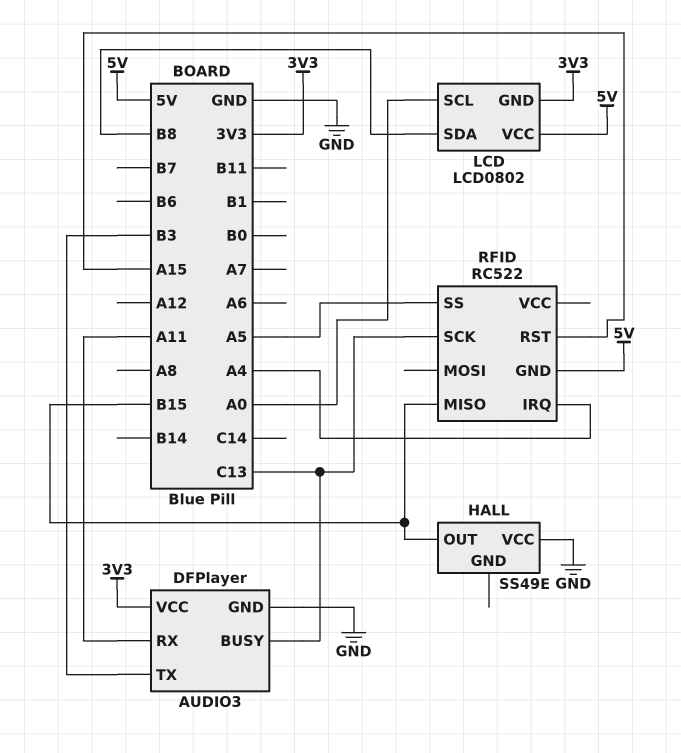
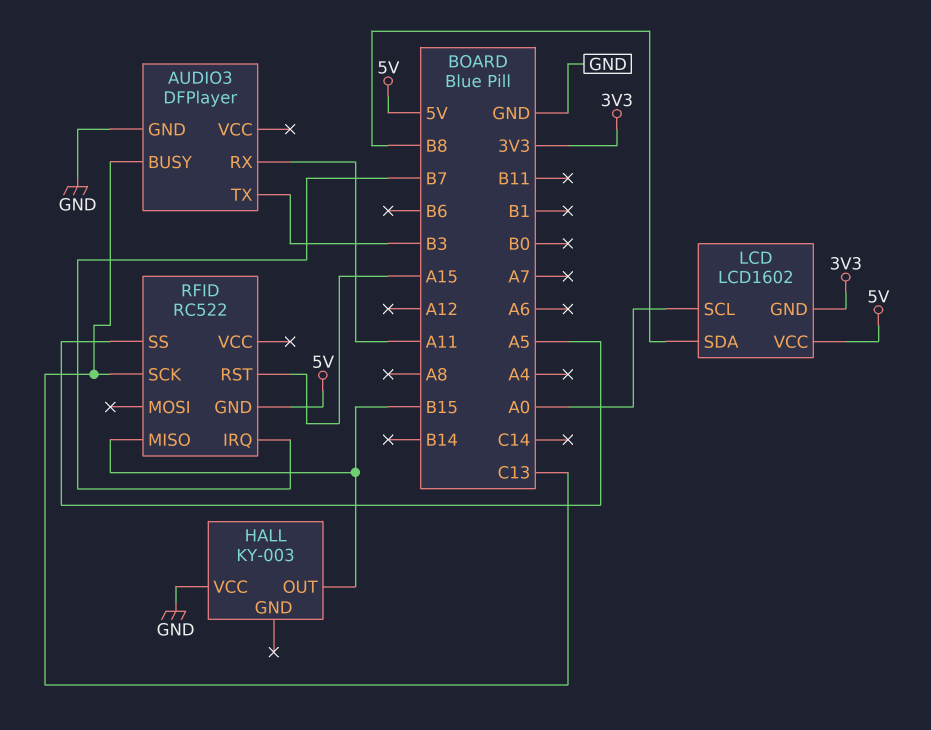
AUDIO3 pin VCC: 3V3 -> none
HALL: SS49E -> KY-003
LCD: LCD0802 -> LCD1602
RFID pin IRQ: A4 -> B7

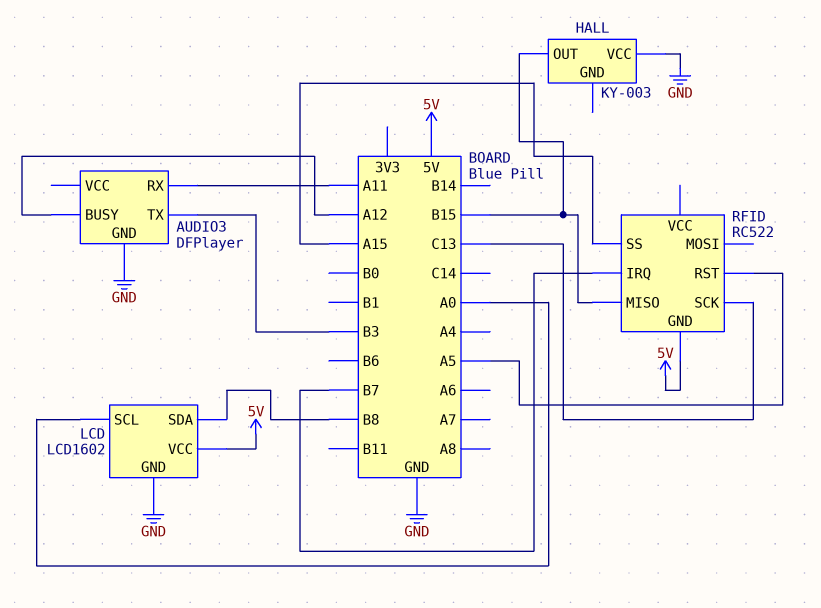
AUDIO3 pin BUSY: C13 -> A12
LCD pin GND: 3V3 -> GND
RFID pin RST: A15 -> A5
RFID pin SS: A5 -> A15

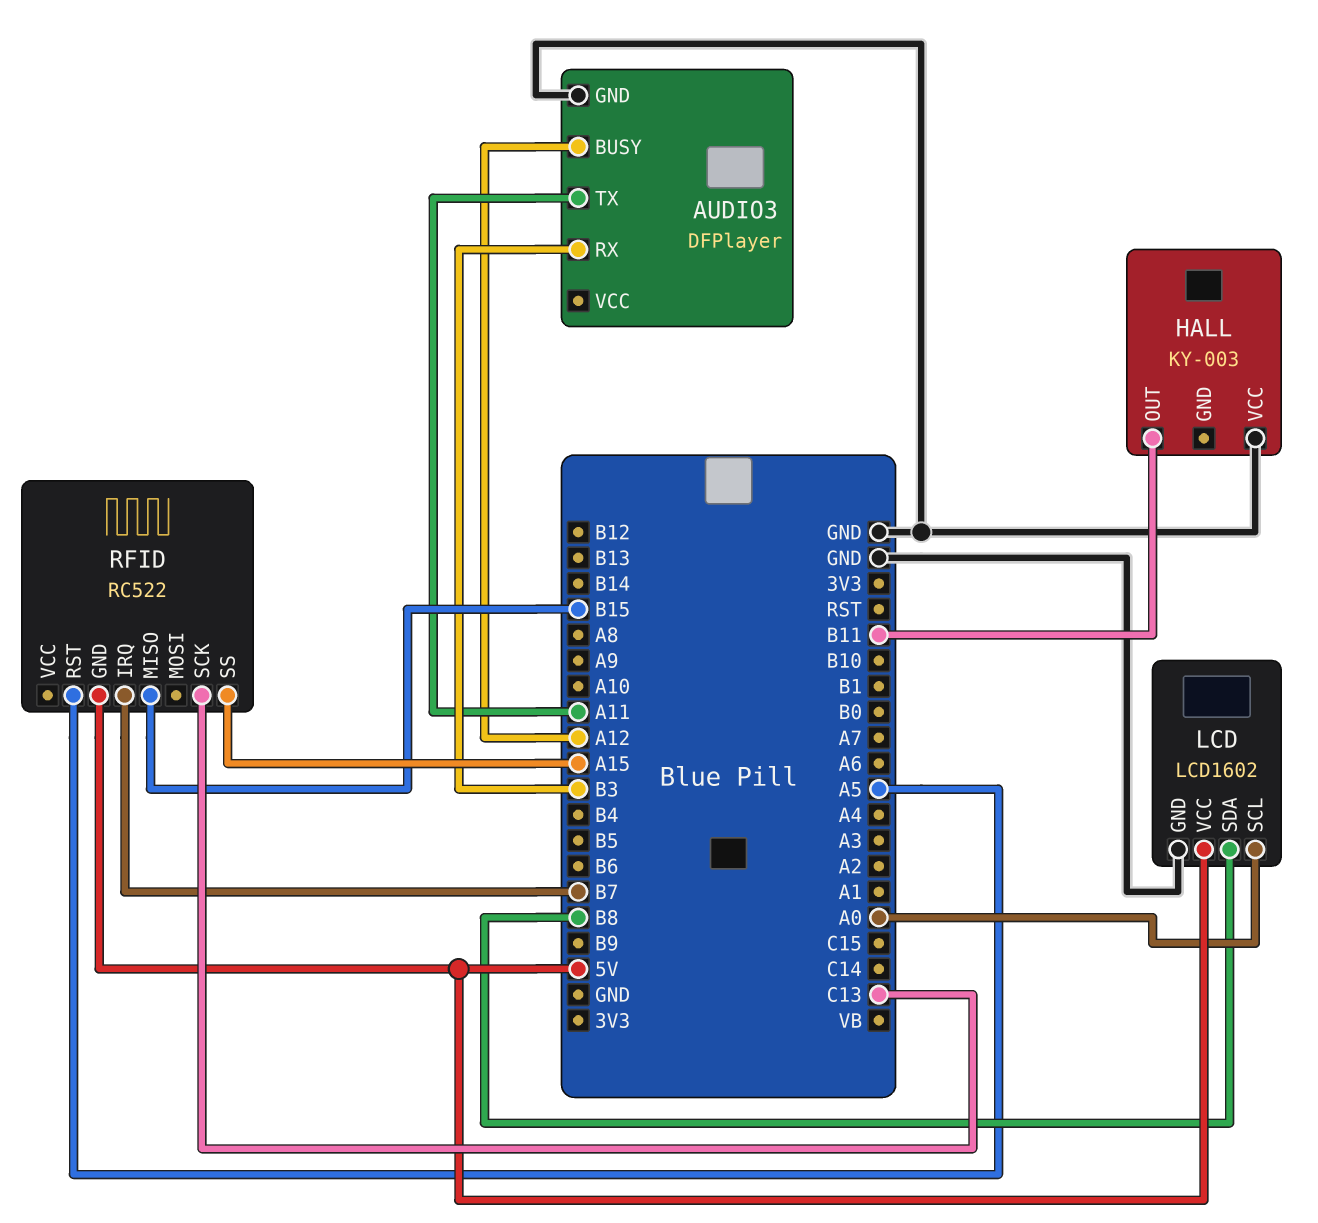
AUDIO3 pin RX: A11 -> B3
AUDIO3 pin TX: B3 -> A11
HALL pin OUT: B15 -> B11

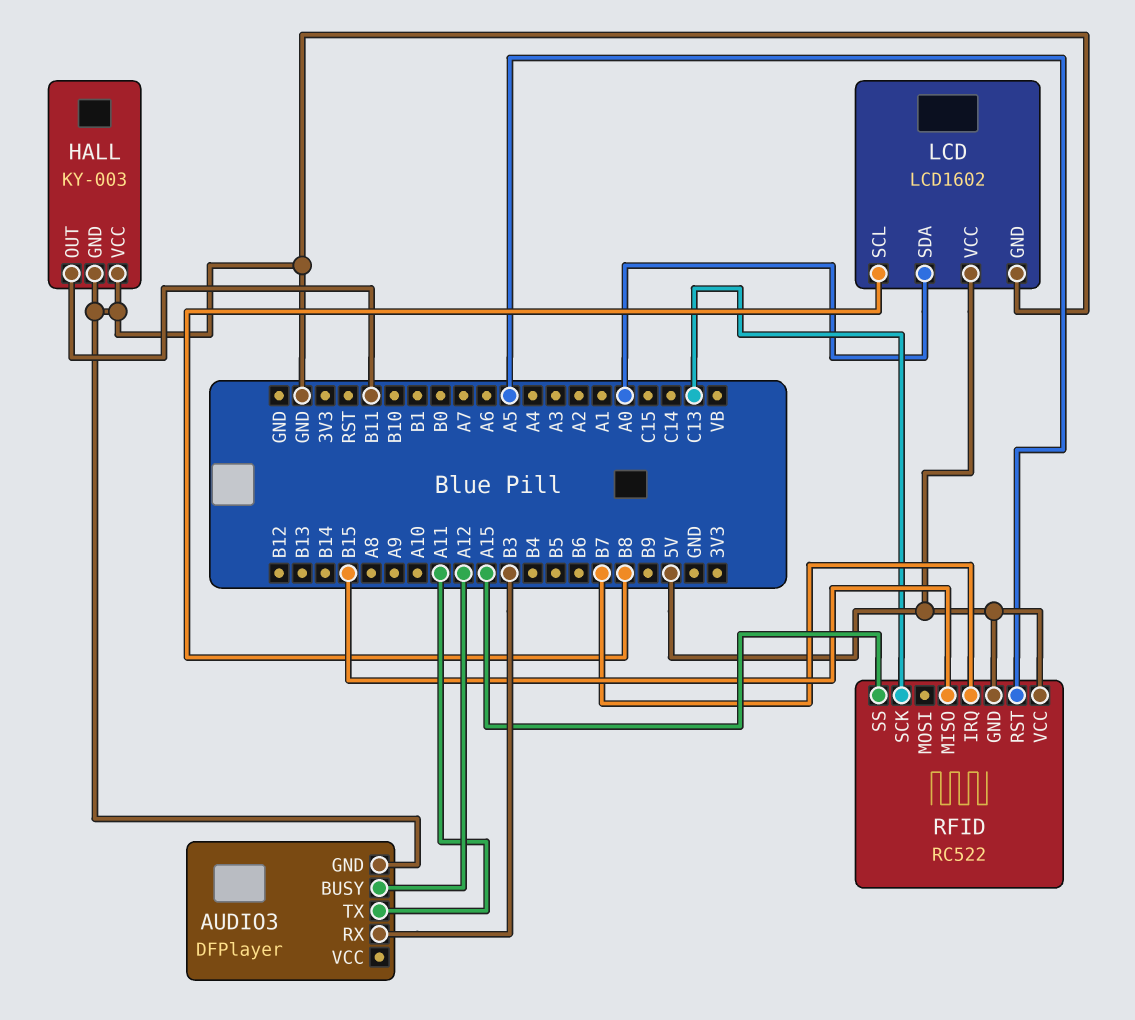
HALL pin GND: none -> GND
LCD pin SCL: A0 -> B8
LCD pin SDA: B8 -> A0
RFID pin VCC: none -> 5V

